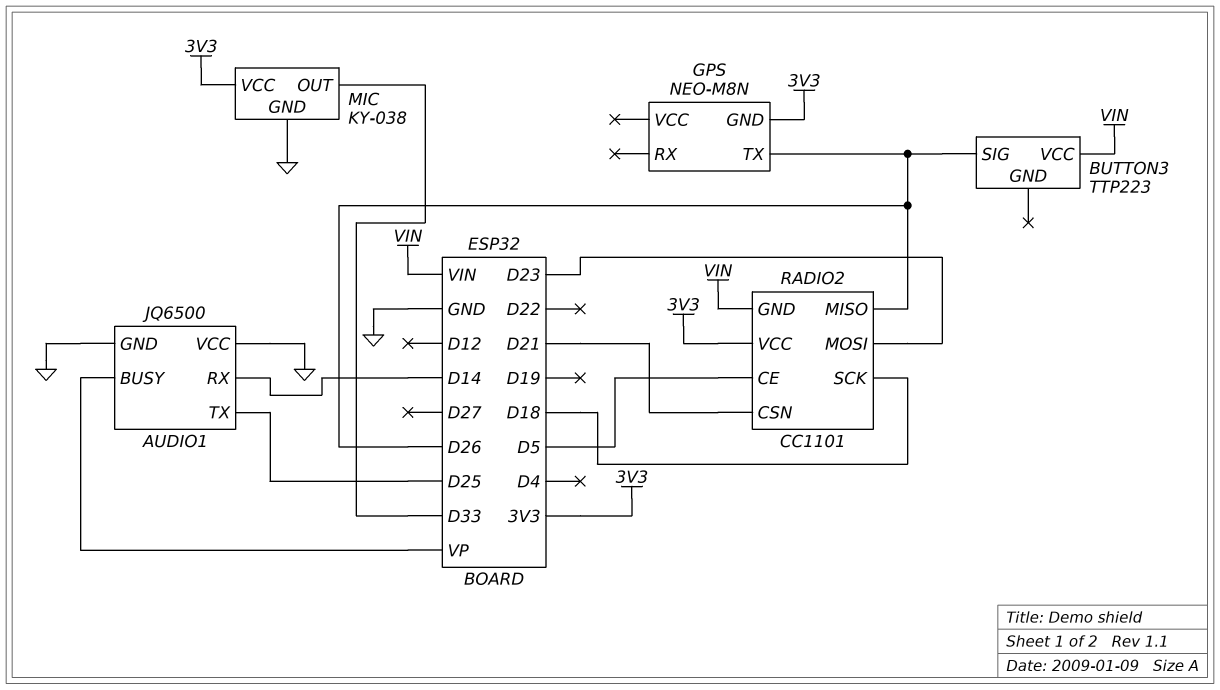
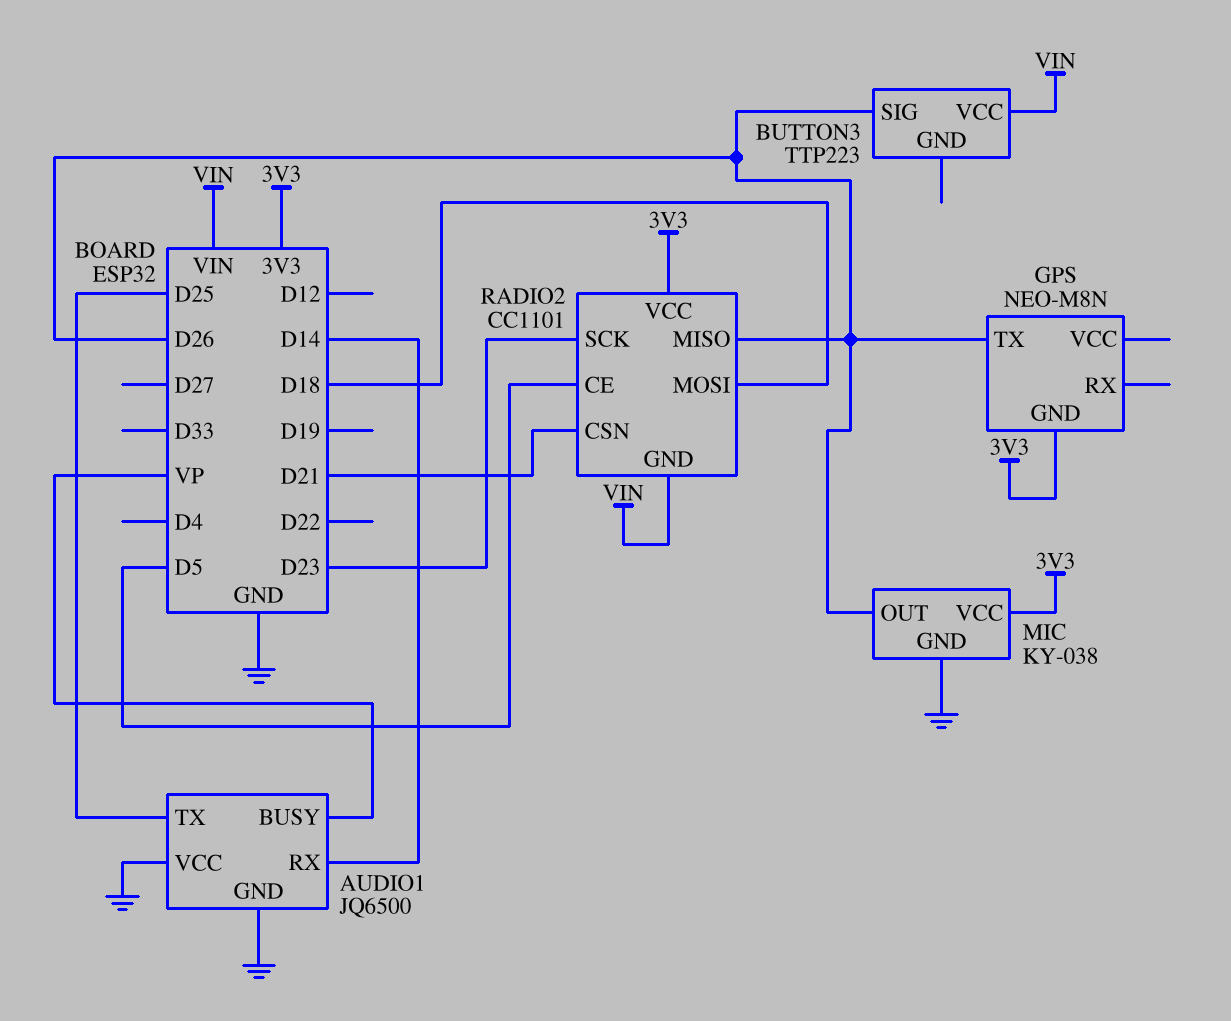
MIC pin OUT: D33 -> D26
RADIO2 pin MOSI: D23 -> D18
RADIO2 pin SCK: D18 -> D23

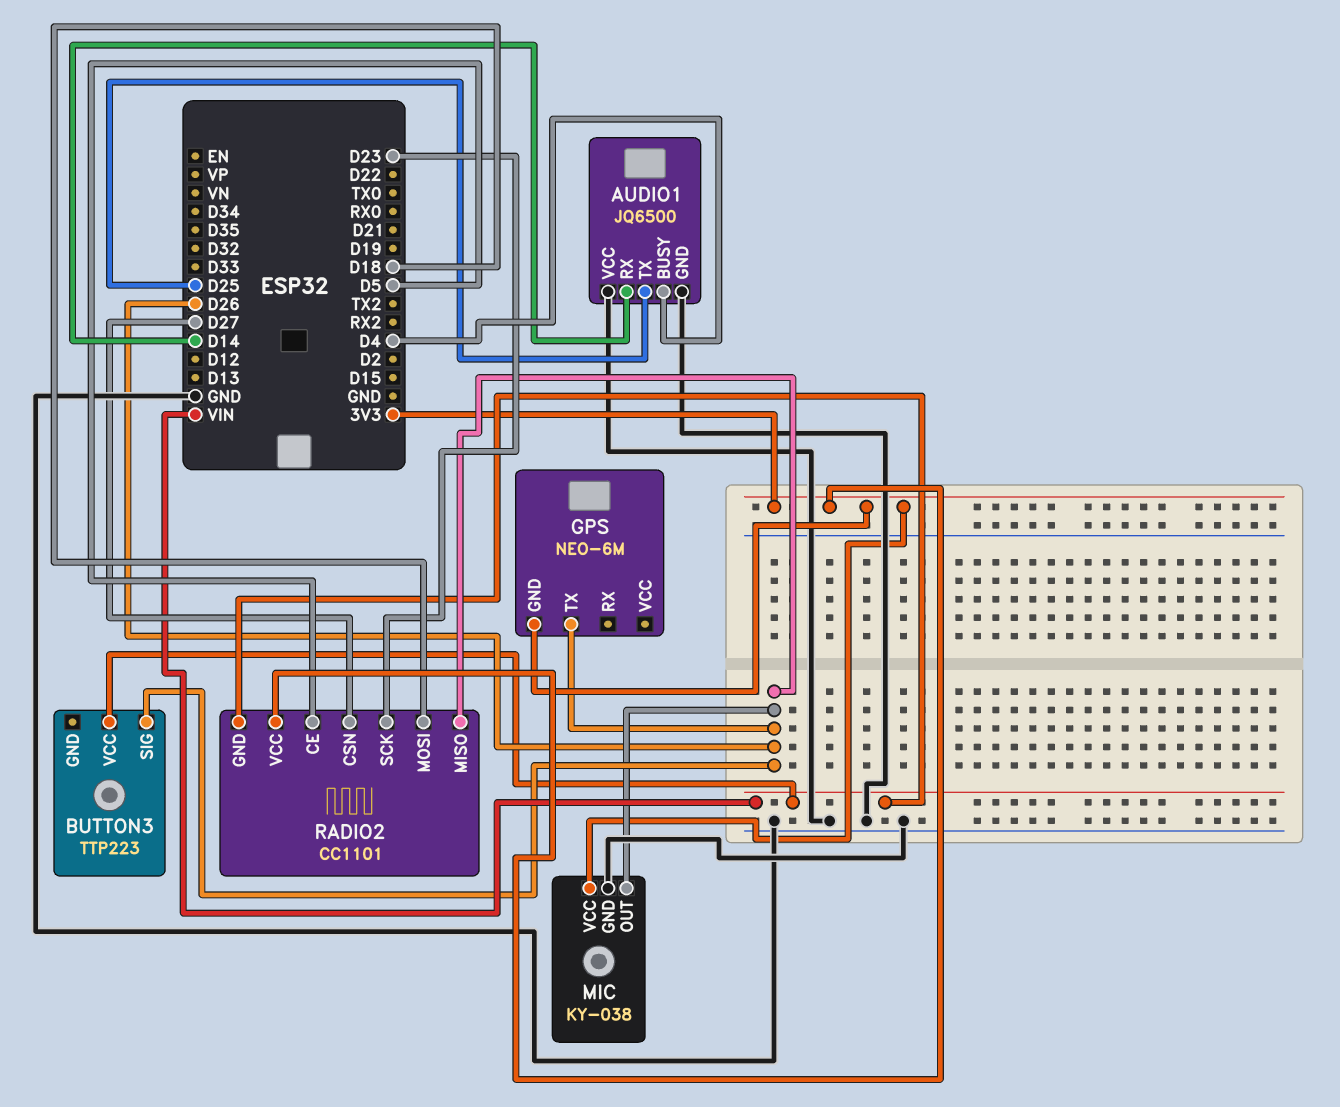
AUDIO1 pin BUSY: VP -> D4
GPS: NEO-M8N -> NEO-6M
RADIO2 pin CSN: D21 -> D27

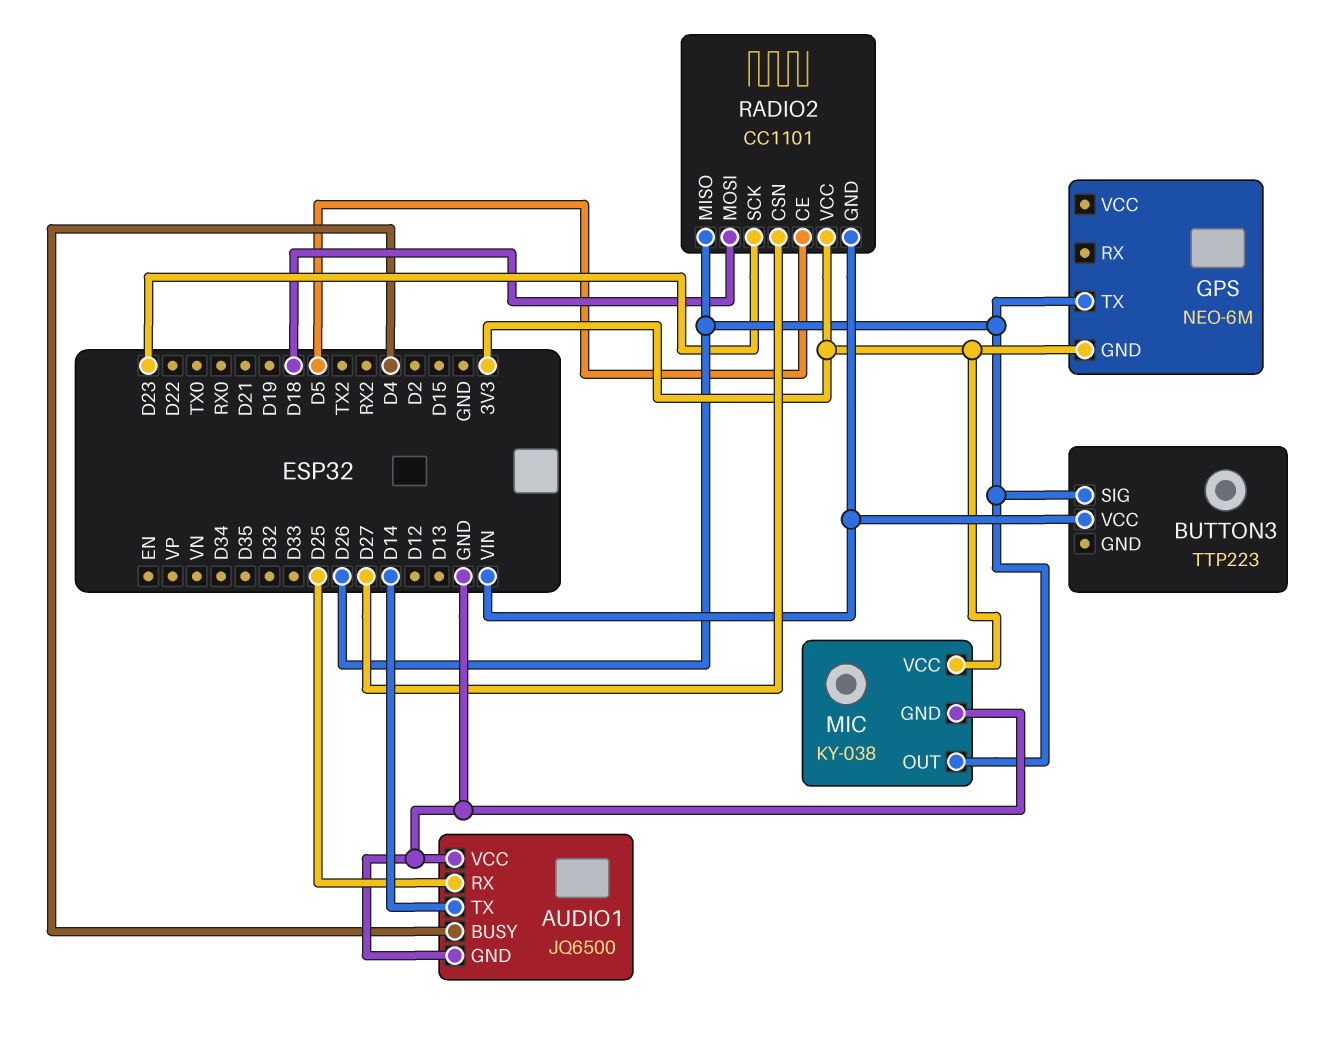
AUDIO1 pin RX: D14 -> D25
AUDIO1 pin TX: D25 -> D14

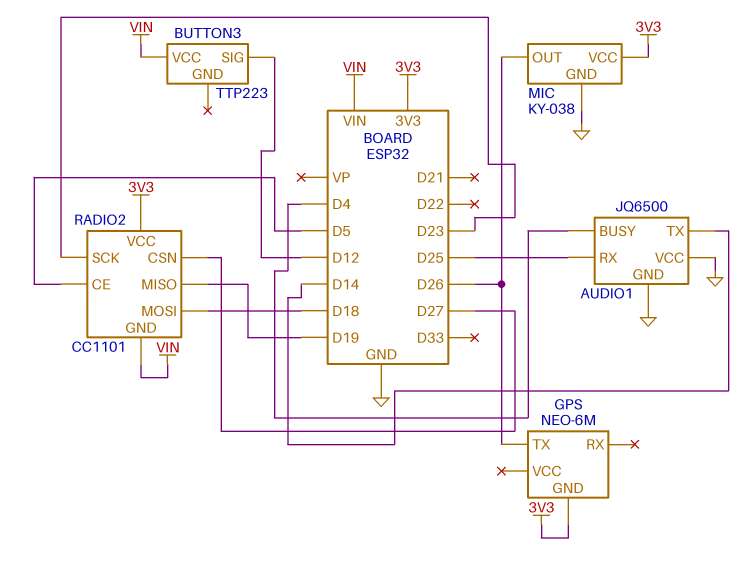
BUTTON3 pin SIG: D26 -> D12
RADIO2 pin MISO: D26 -> D19

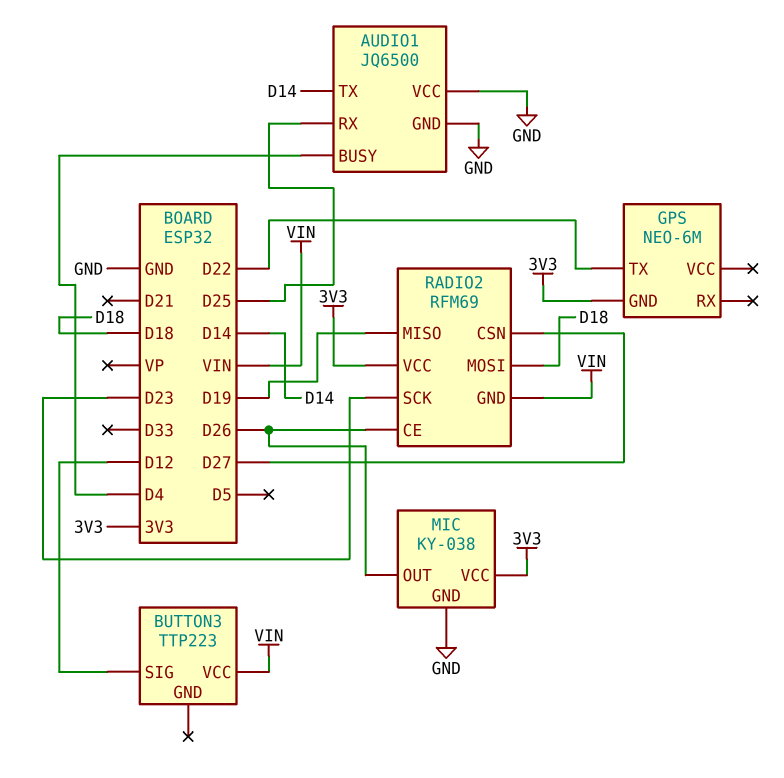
GPS pin TX: D26 -> D22
RADIO2: CC1101 -> RFM69
RADIO2 pin CE: D5 -> D26

